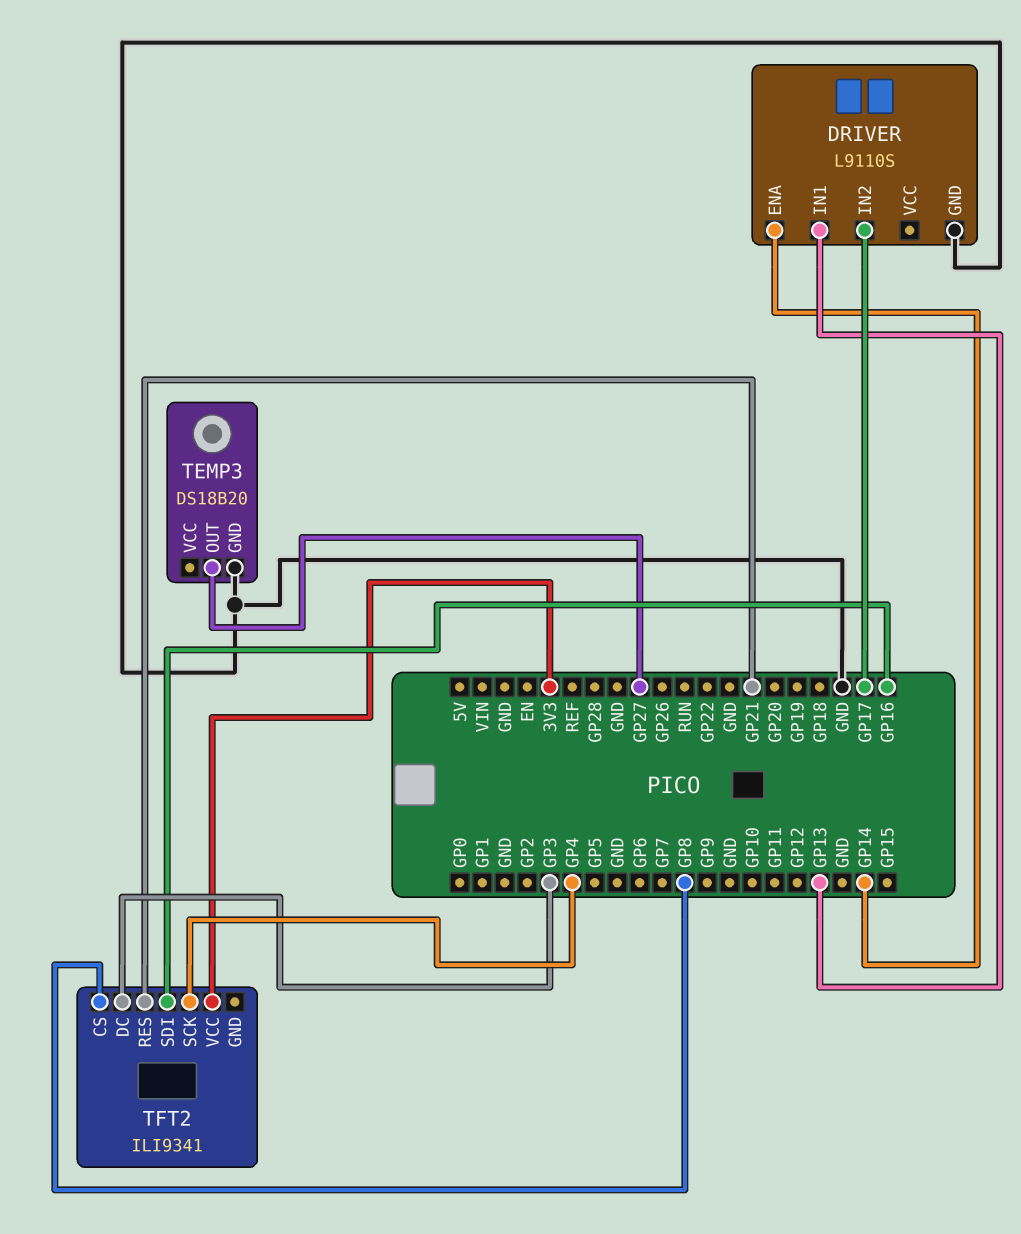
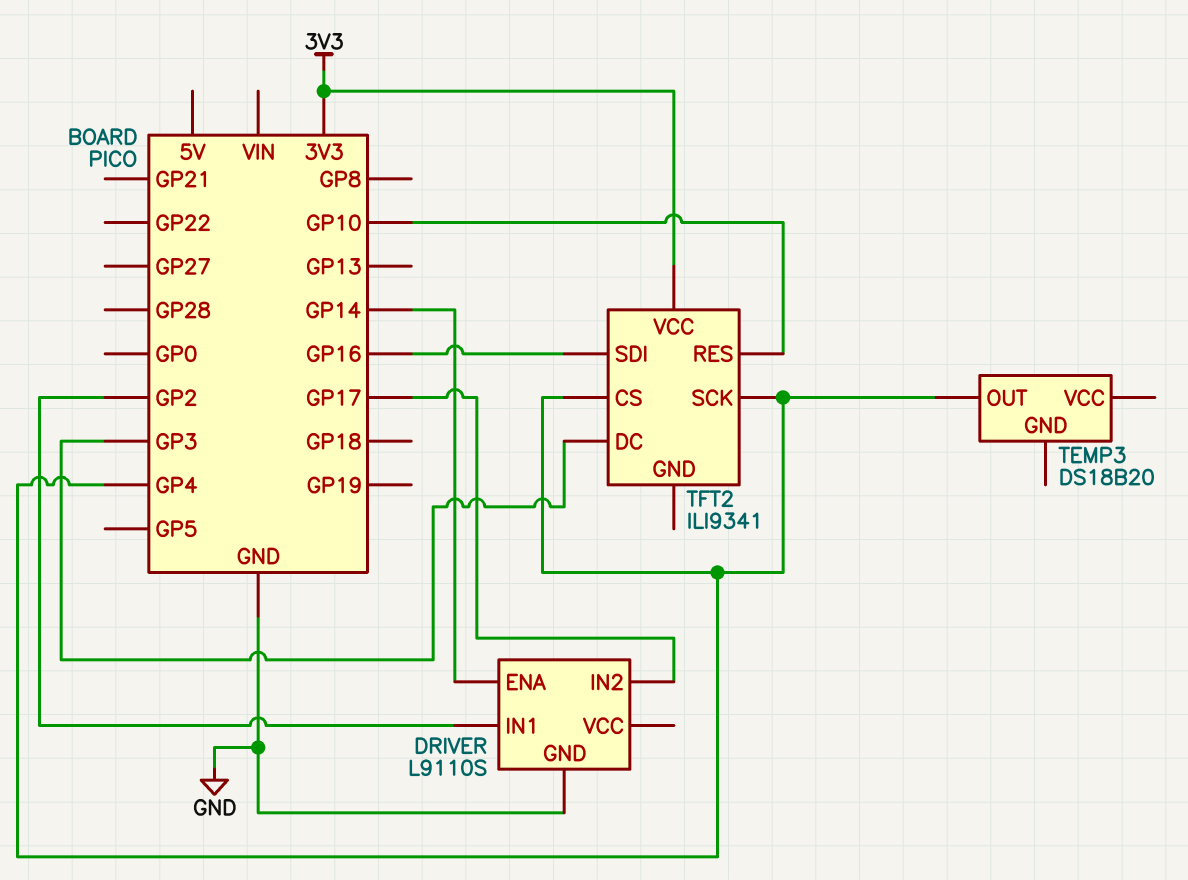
DRIVER pin IN1: GP13 -> GP2
TEMP3 pin GND: GND -> none
TEMP3 pin OUT: GP27 -> GP4
TFT2 pin CS: GP8 -> GP4
TFT2 pin RES: GP21 -> GP10

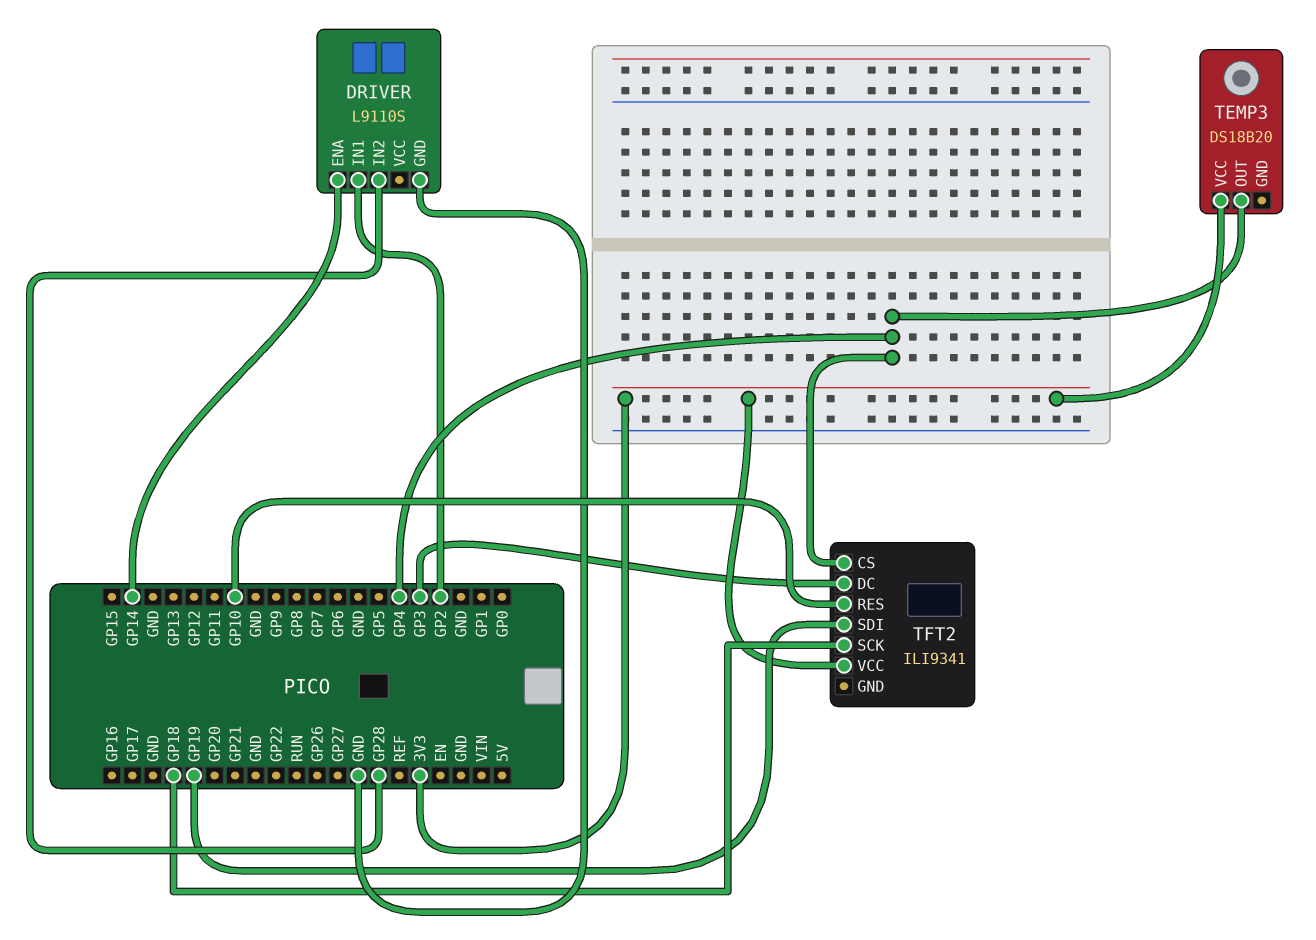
DRIVER pin IN2: GP17 -> GP28
TEMP3 pin VCC: none -> 3V3
TFT2 pin SCK: GP4 -> GP18
TFT2 pin SDI: GP16 -> GP19

